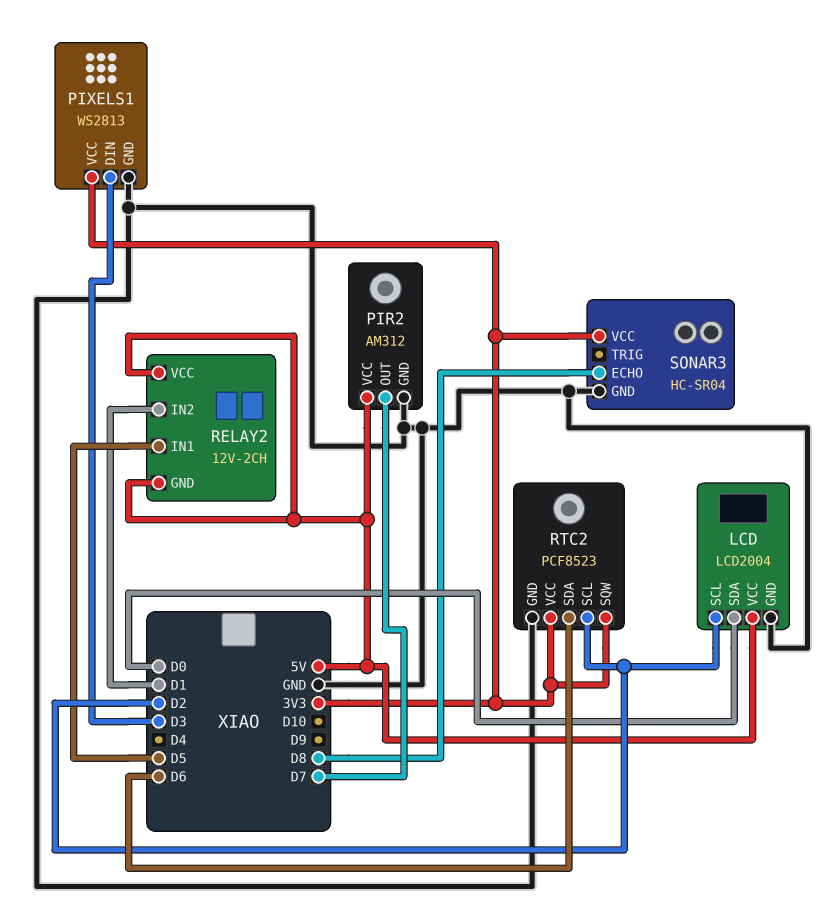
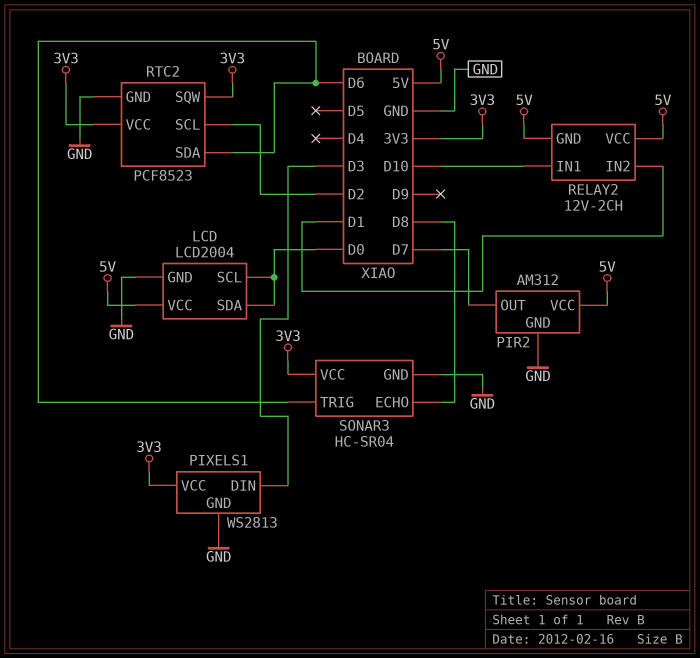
LCD pin SCL: D2 -> D0
RELAY2 pin IN1: D5 -> D10
SONAR3 pin TRIG: none -> D6

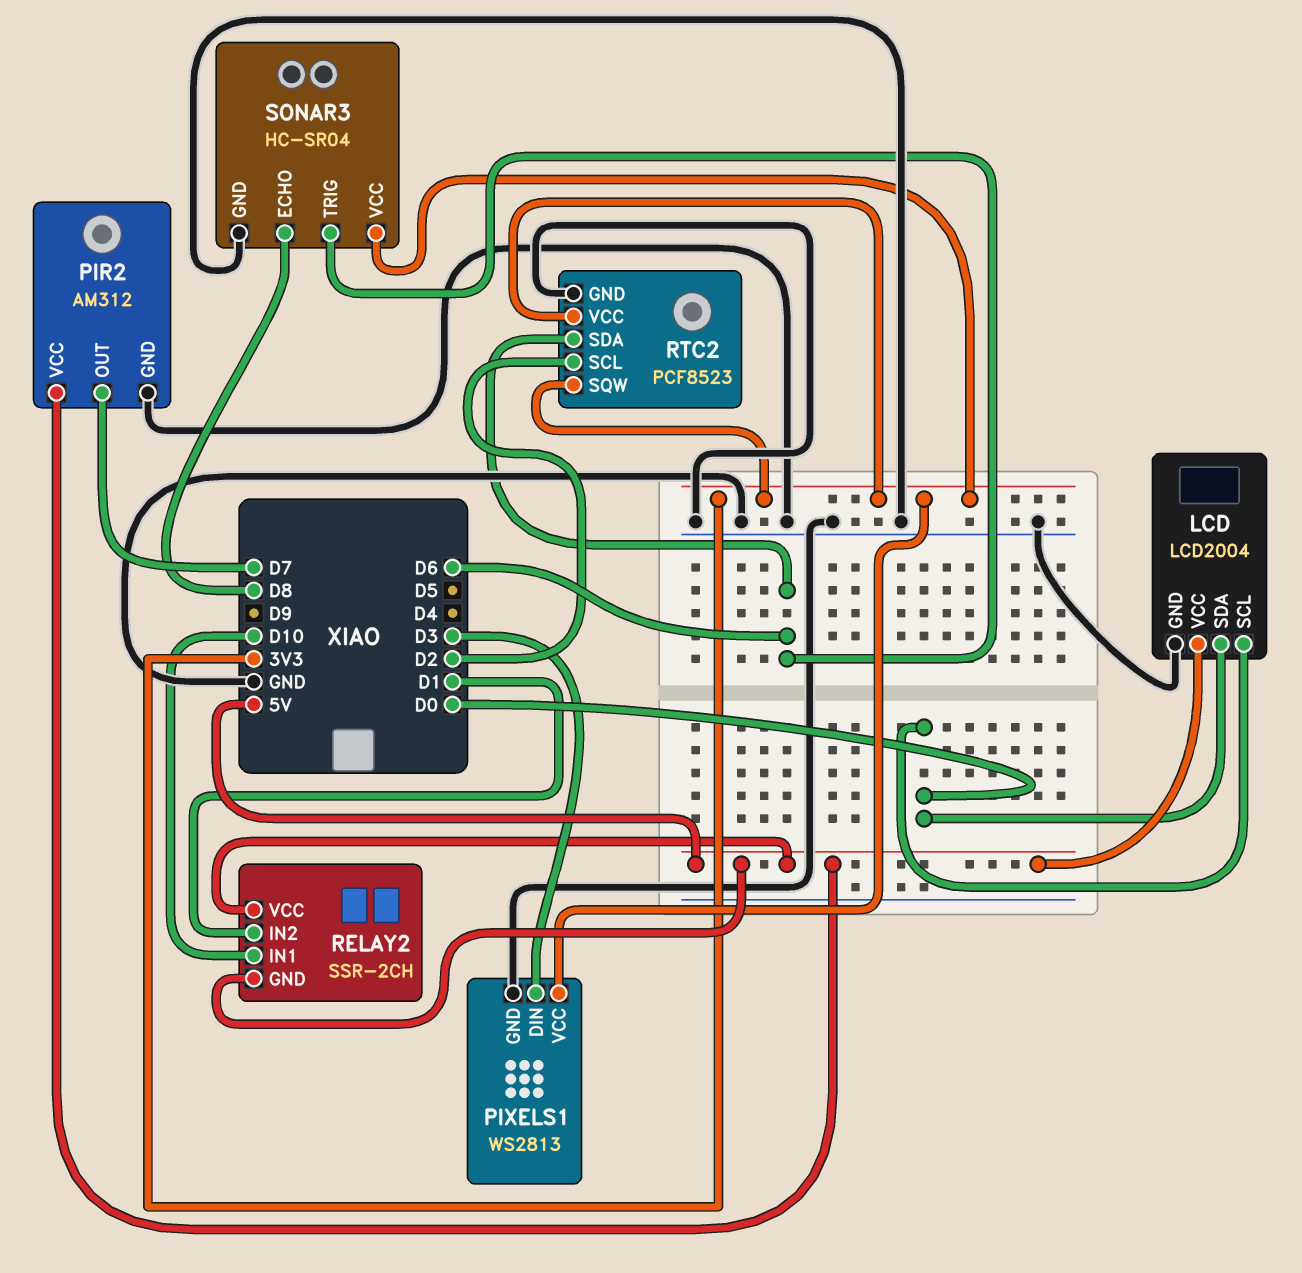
RELAY2: 12V-2CH -> SSR-2CH

